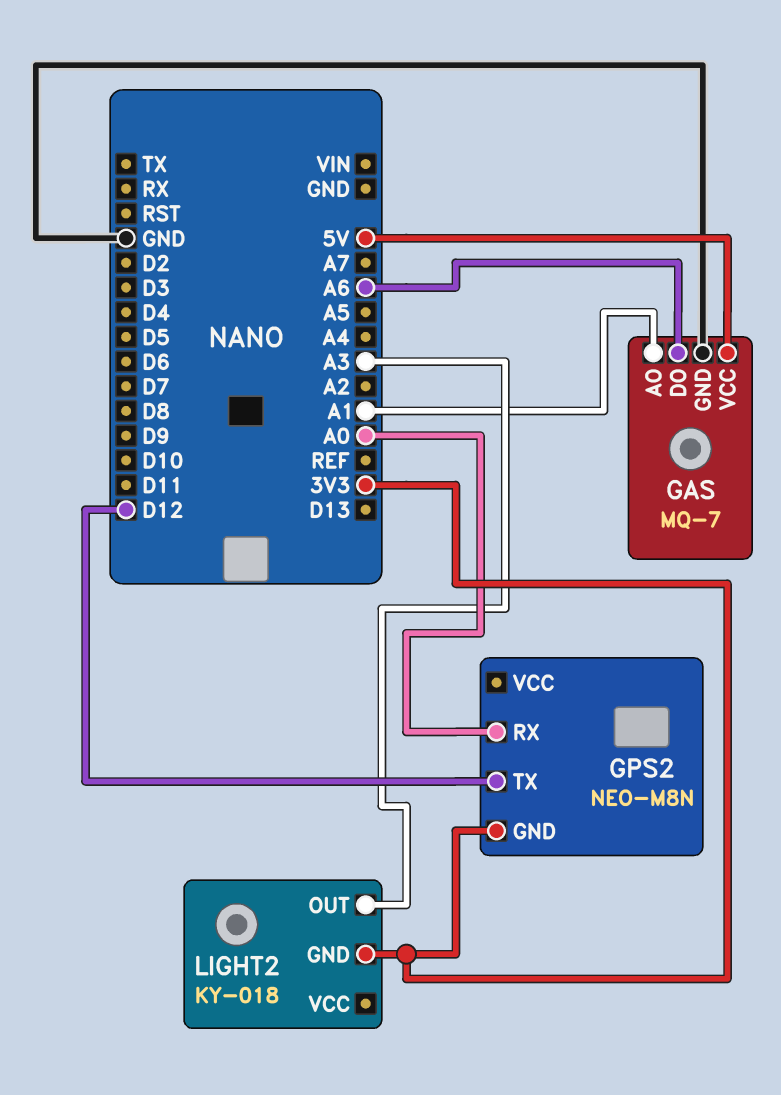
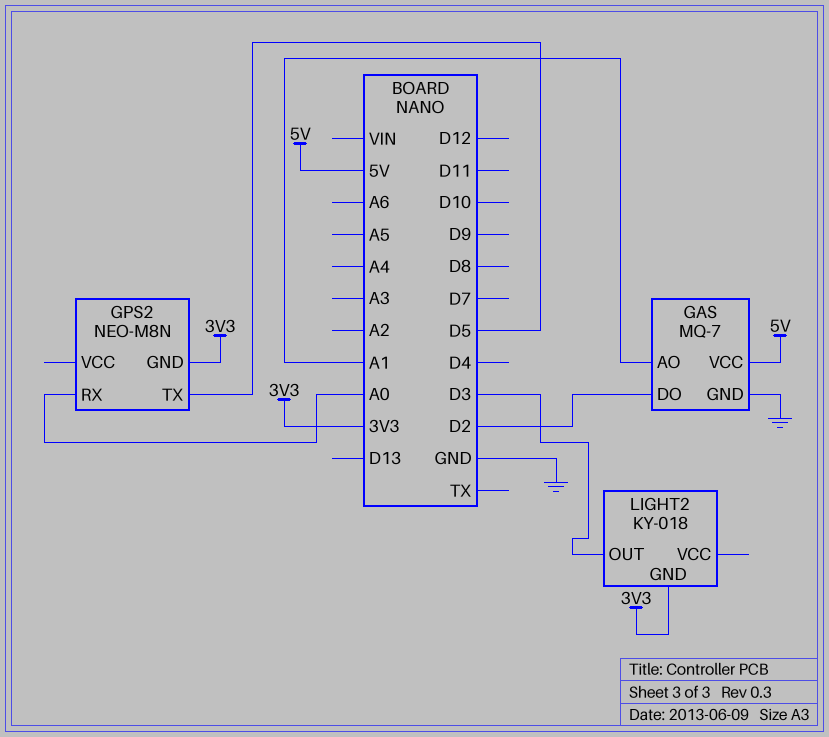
GAS pin DO: A6 -> D2
GPS2 pin TX: D12 -> D5
LIGHT2 pin OUT: A3 -> D3

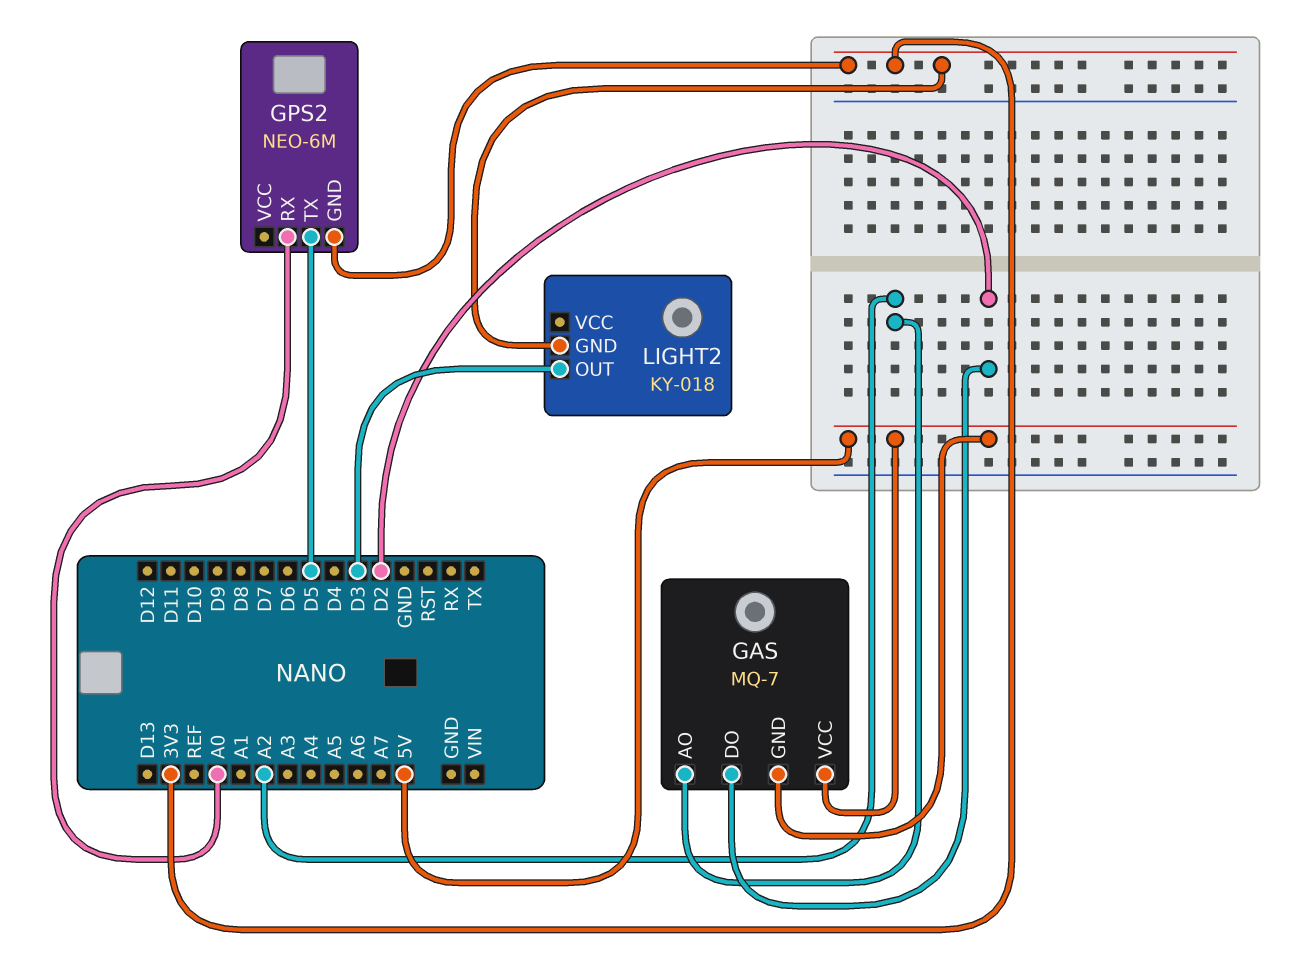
GAS pin AO: A1 -> A2
GAS pin GND: GND -> 5V
GPS2: NEO-M8N -> NEO-6M

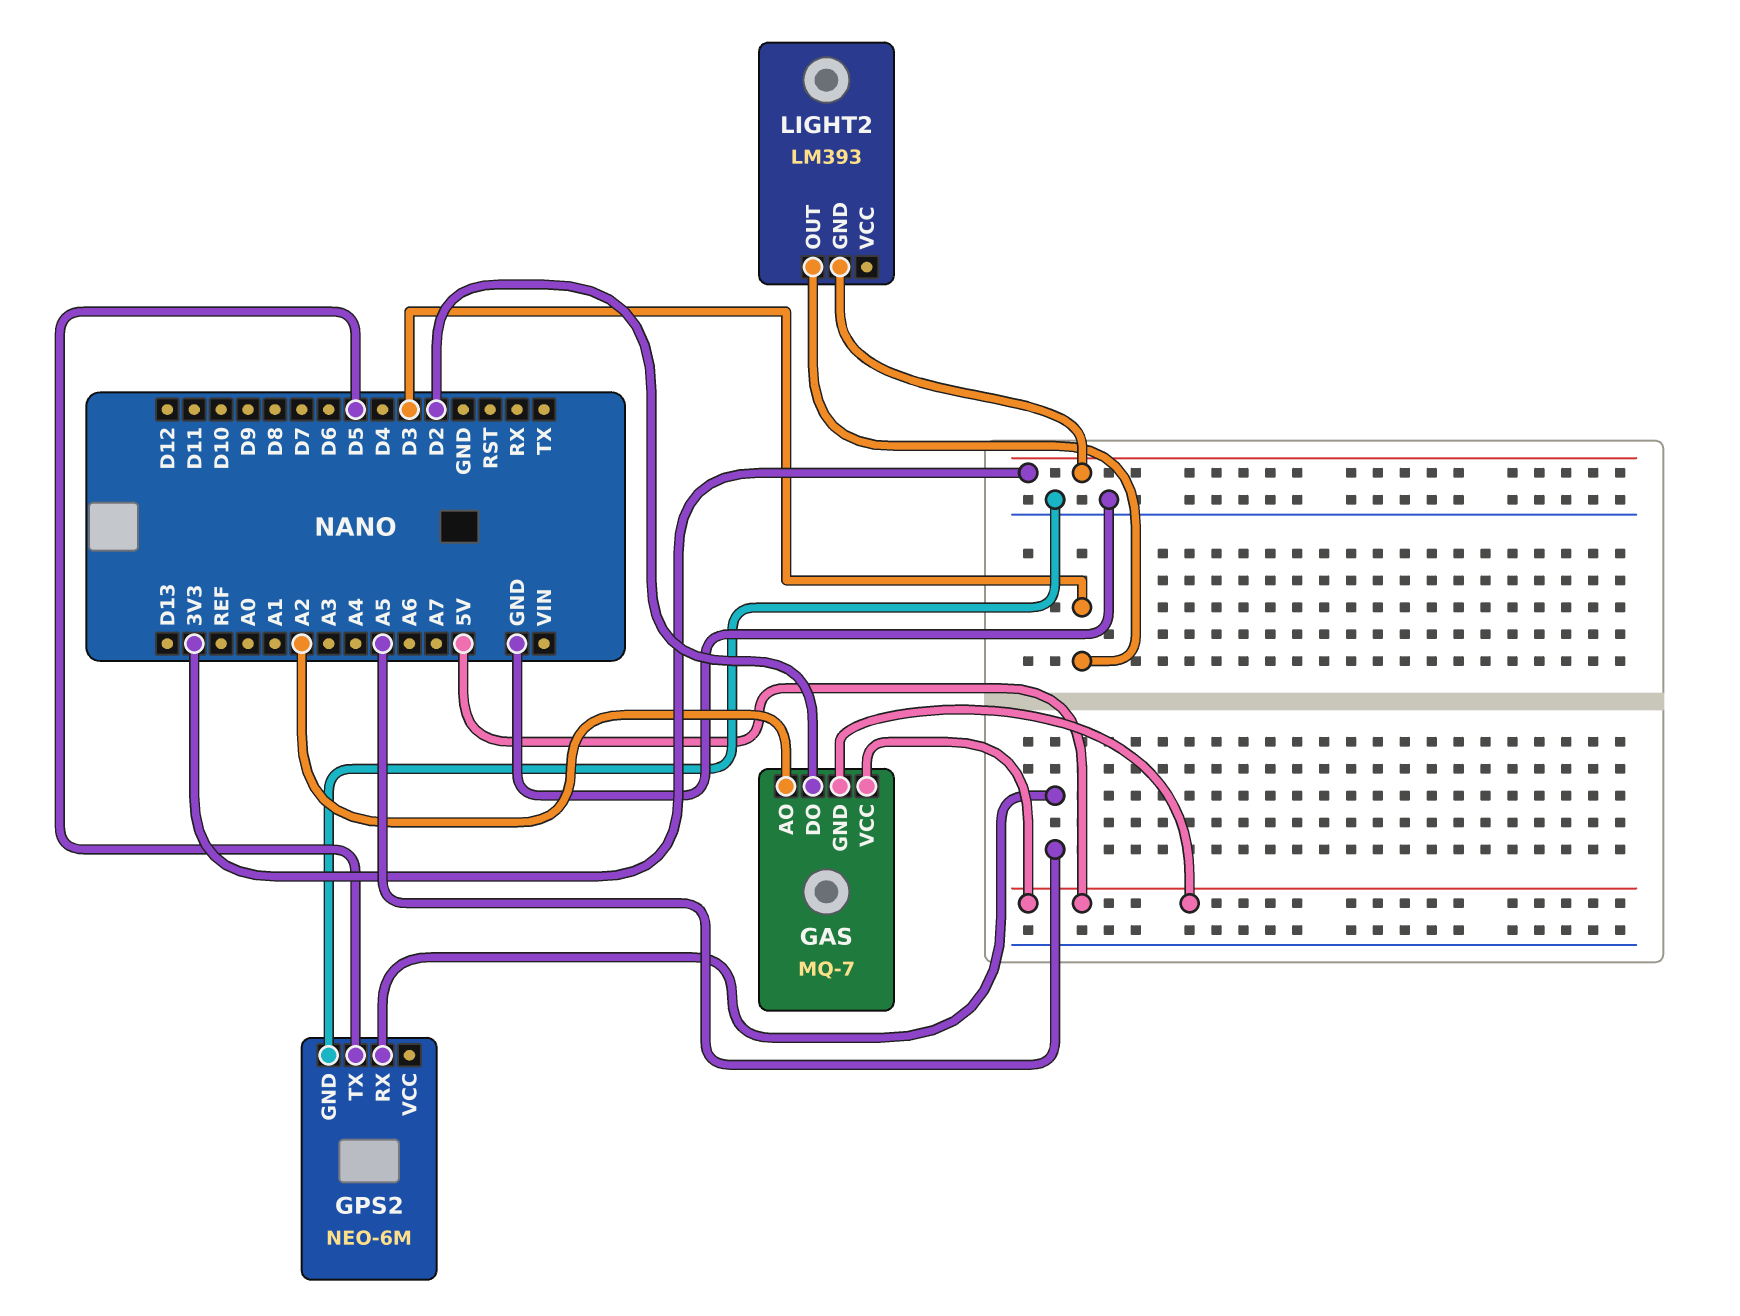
GPS2 pin GND: 3V3 -> GND
GPS2 pin RX: A0 -> A5
LIGHT2: KY-018 -> LM393

